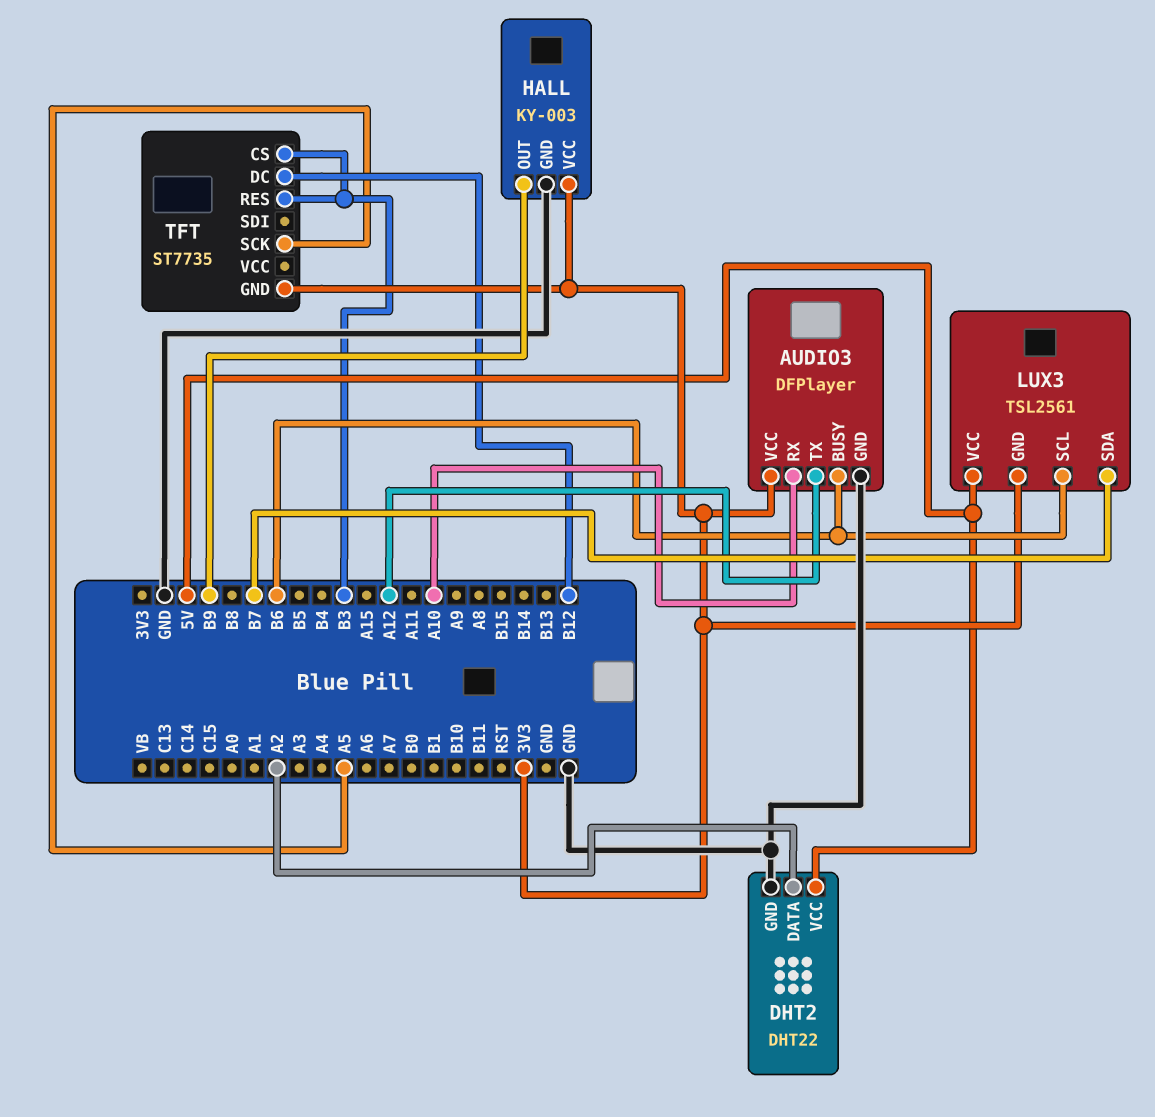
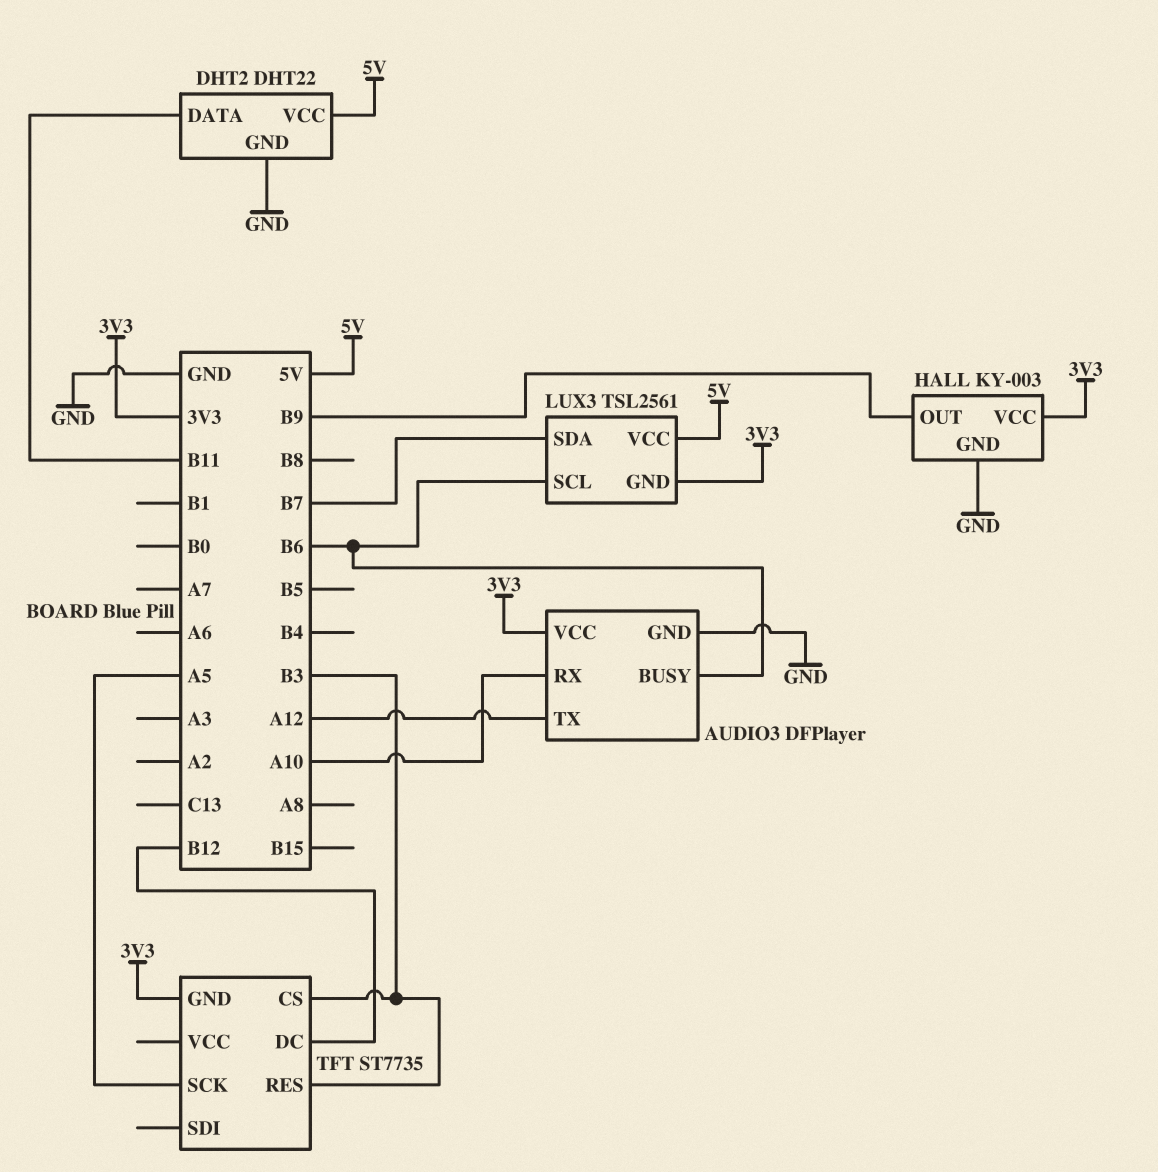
DHT2 pin DATA: A2 -> B11

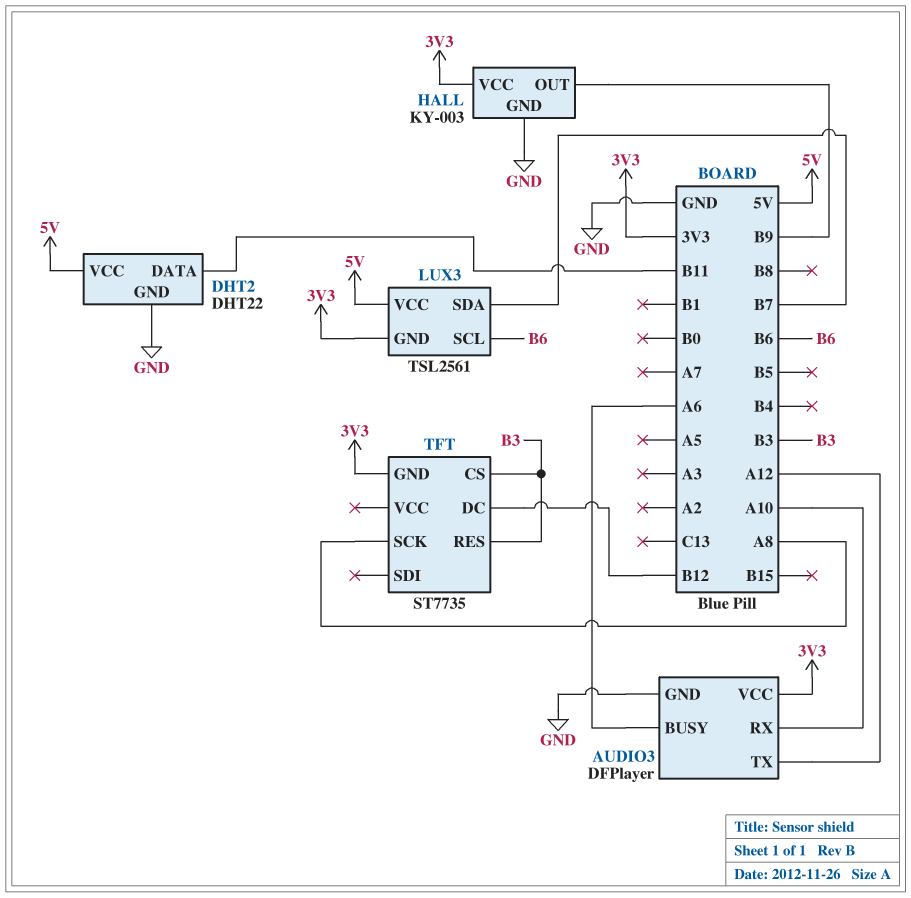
AUDIO3 pin BUSY: B6 -> A6
TFT pin SCK: A5 -> A8

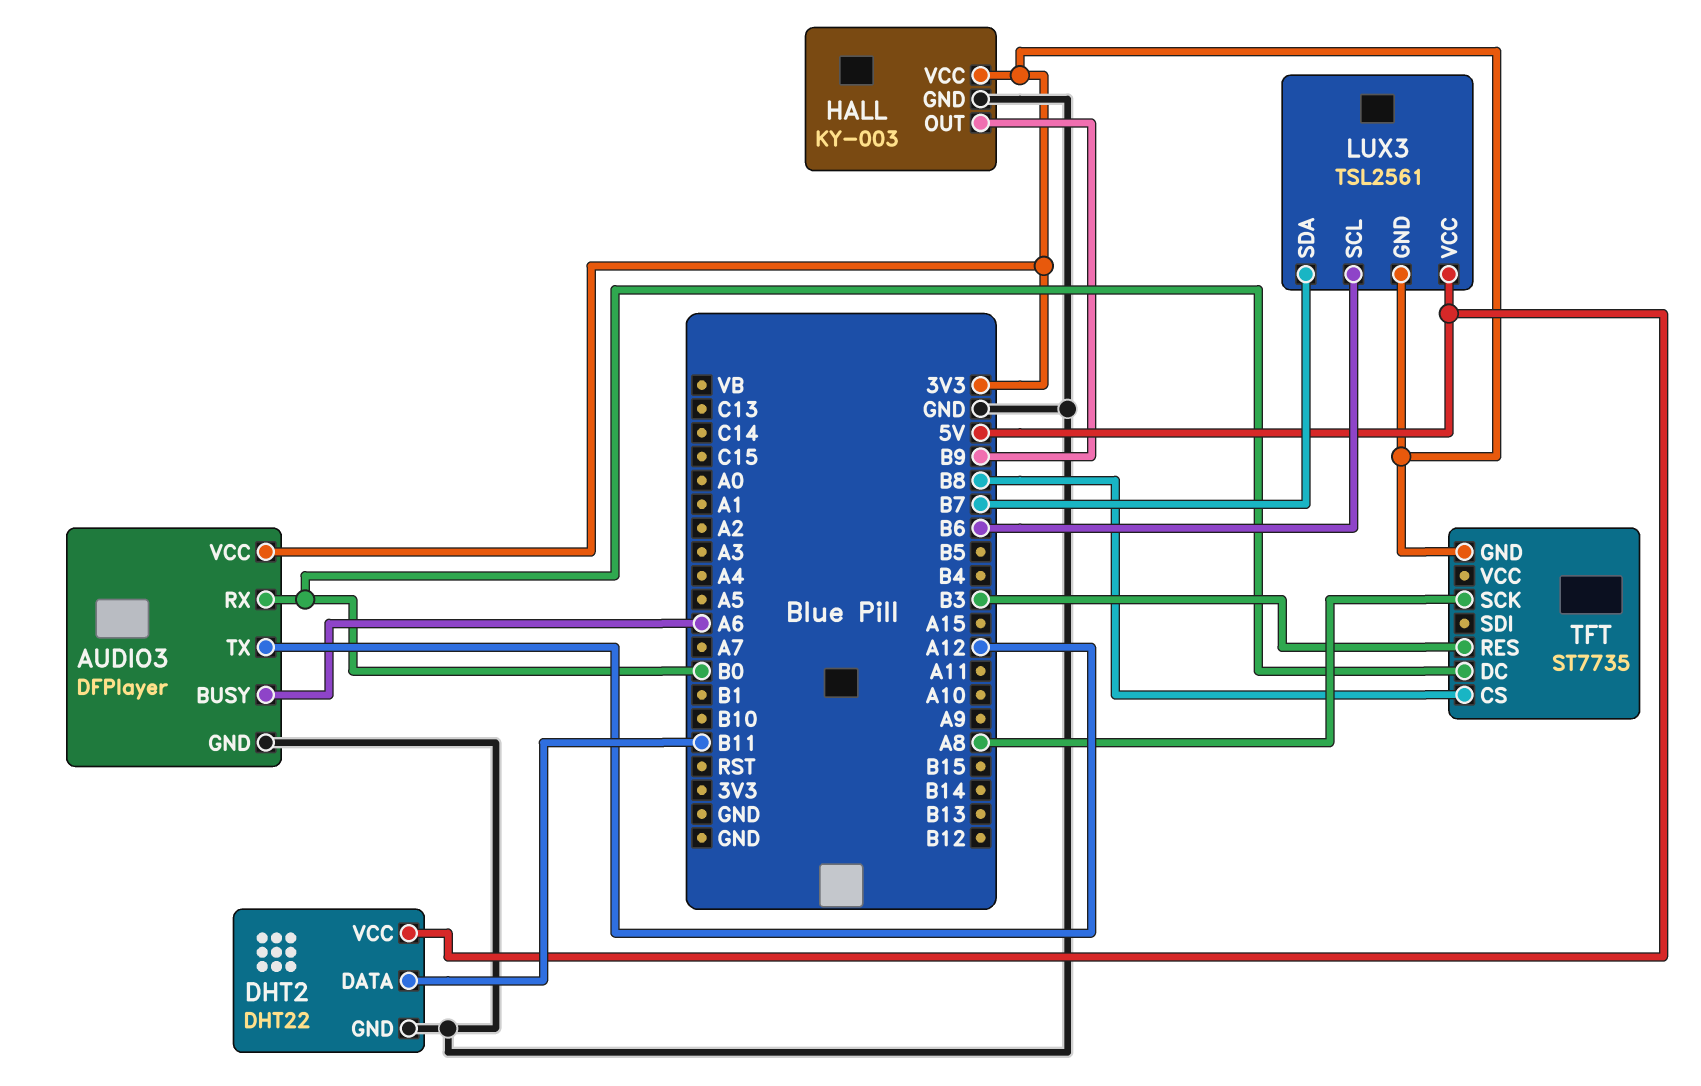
AUDIO3 pin RX: A10 -> B0
TFT pin CS: B3 -> B8
TFT pin DC: B12 -> B0

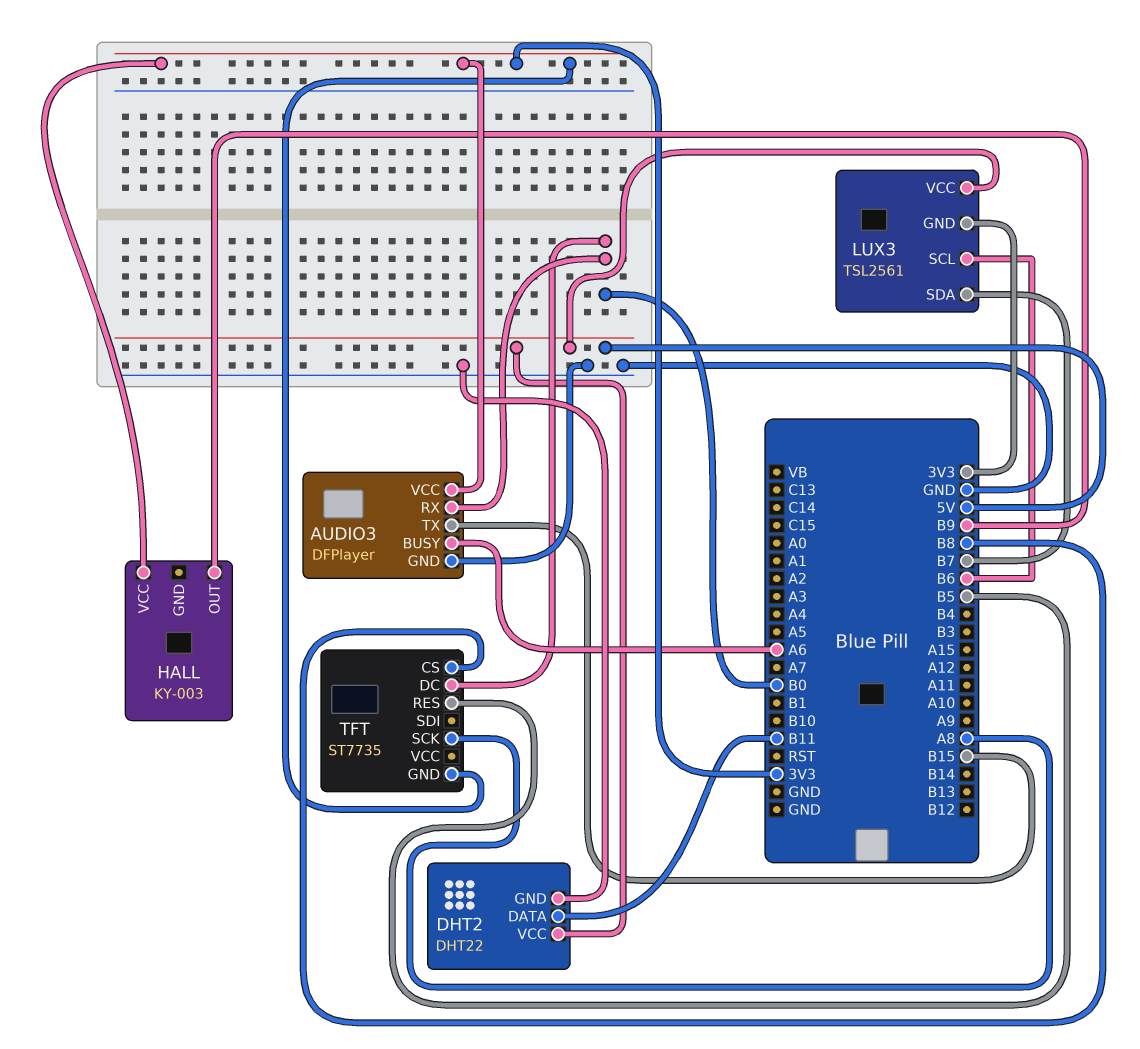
AUDIO3 pin TX: A12 -> B15
HALL pin GND: GND -> none
TFT pin RES: B3 -> B5

